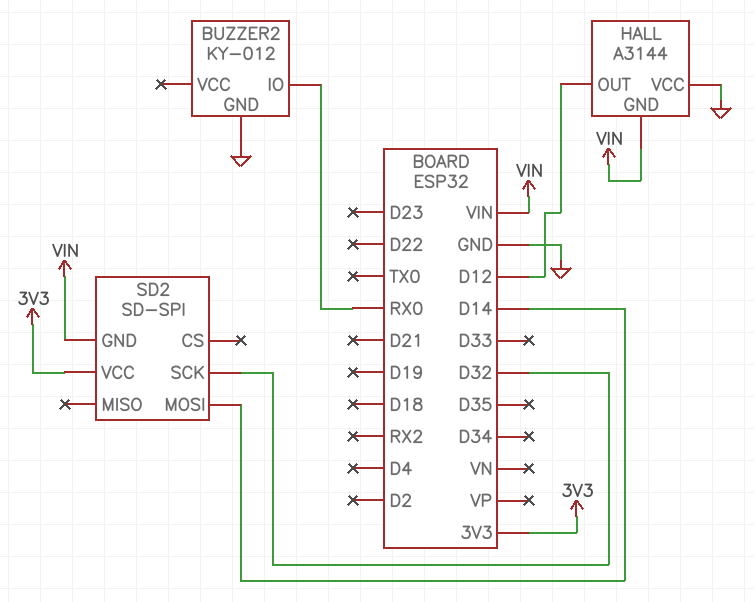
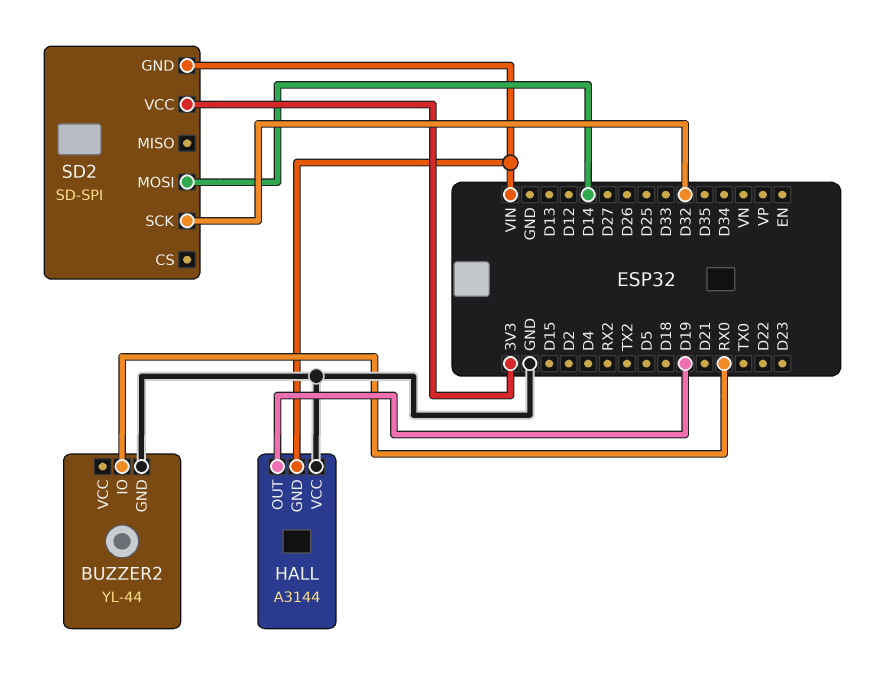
BUZZER2: KY-012 -> YL-44
HALL pin OUT: D12 -> D19

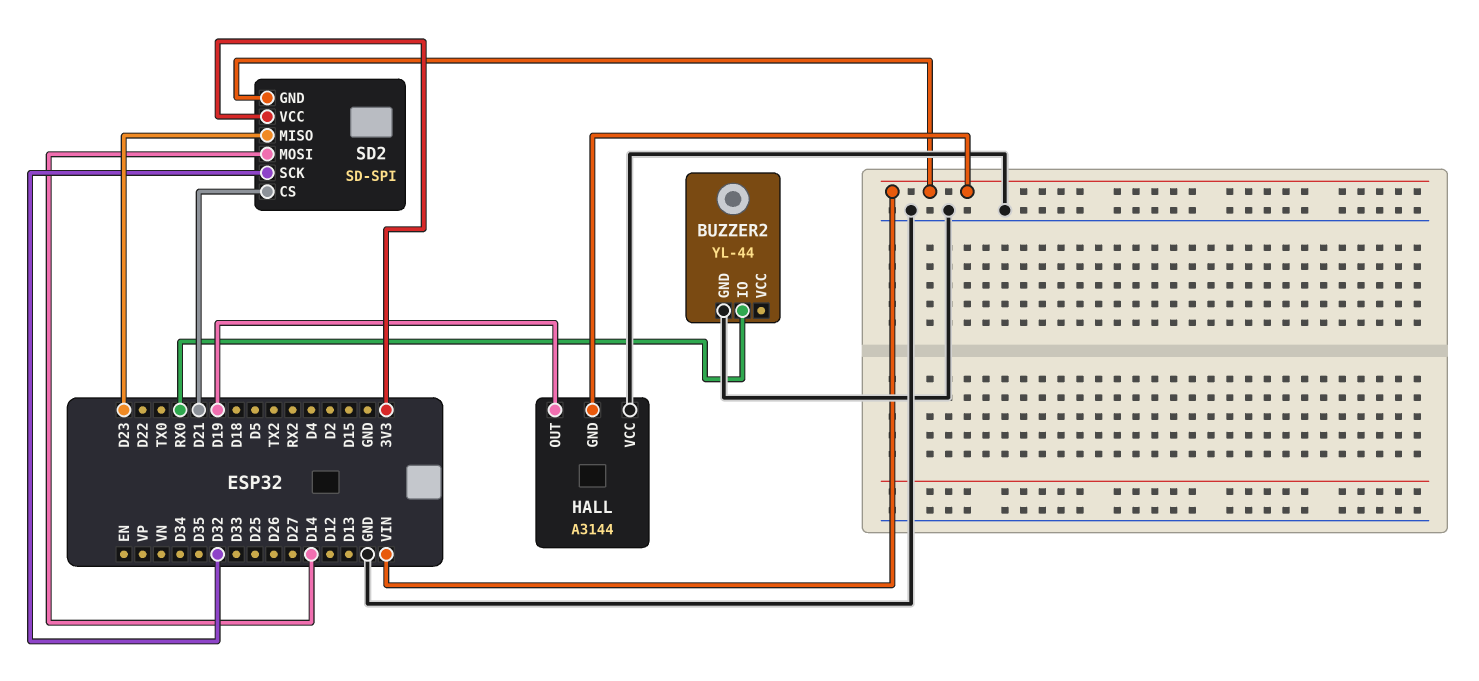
SD2 pin CS: none -> D21
SD2 pin MISO: none -> D23

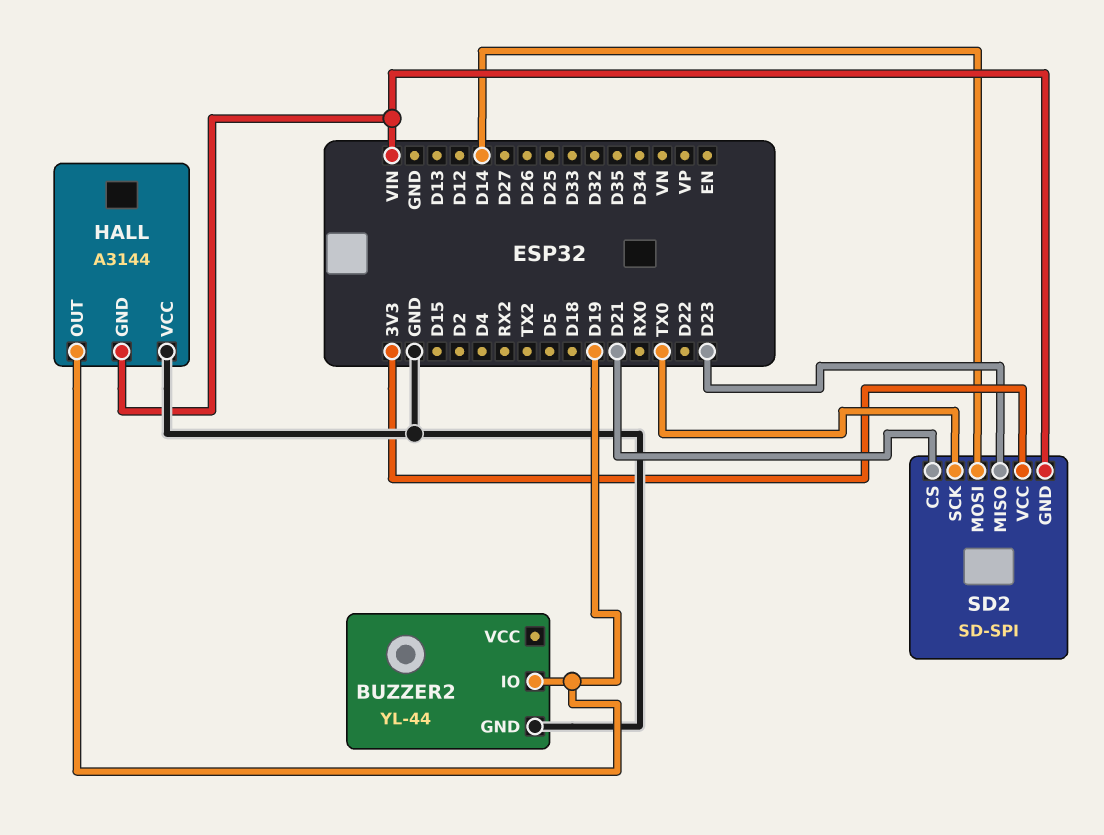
BUZZER2 pin IO: RX0 -> D19
SD2 pin SCK: D32 -> TX0

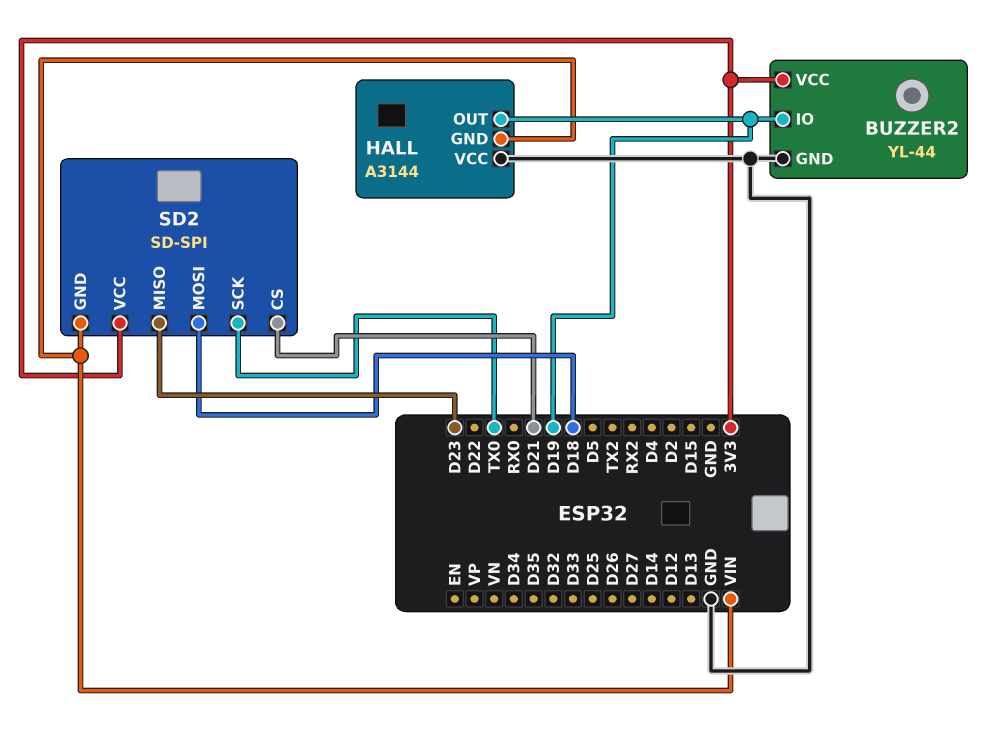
BUZZER2 pin VCC: none -> 3V3
SD2 pin MOSI: D14 -> D18

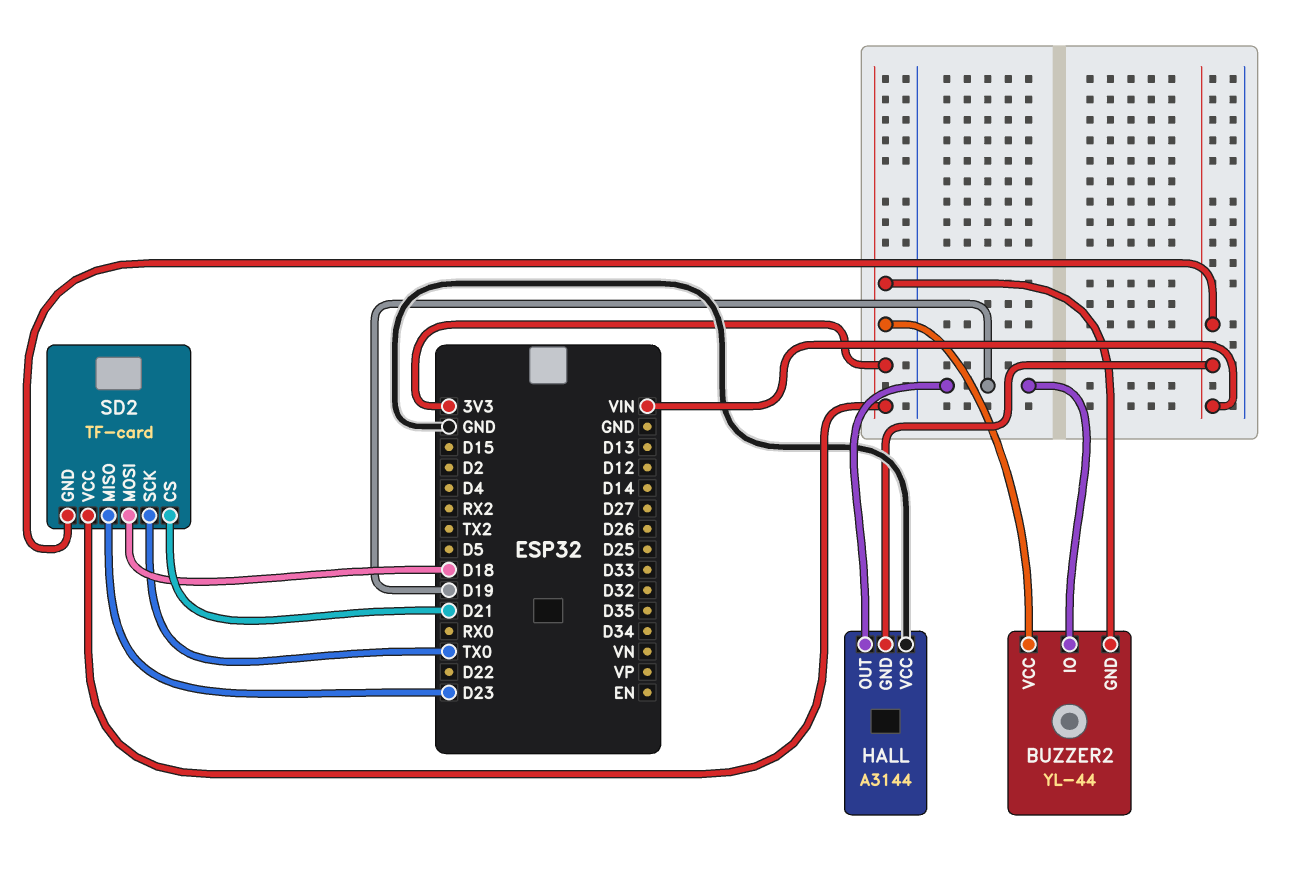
BUZZER2 pin GND: GND -> 3V3
SD2: SD-SPI -> TF-card

